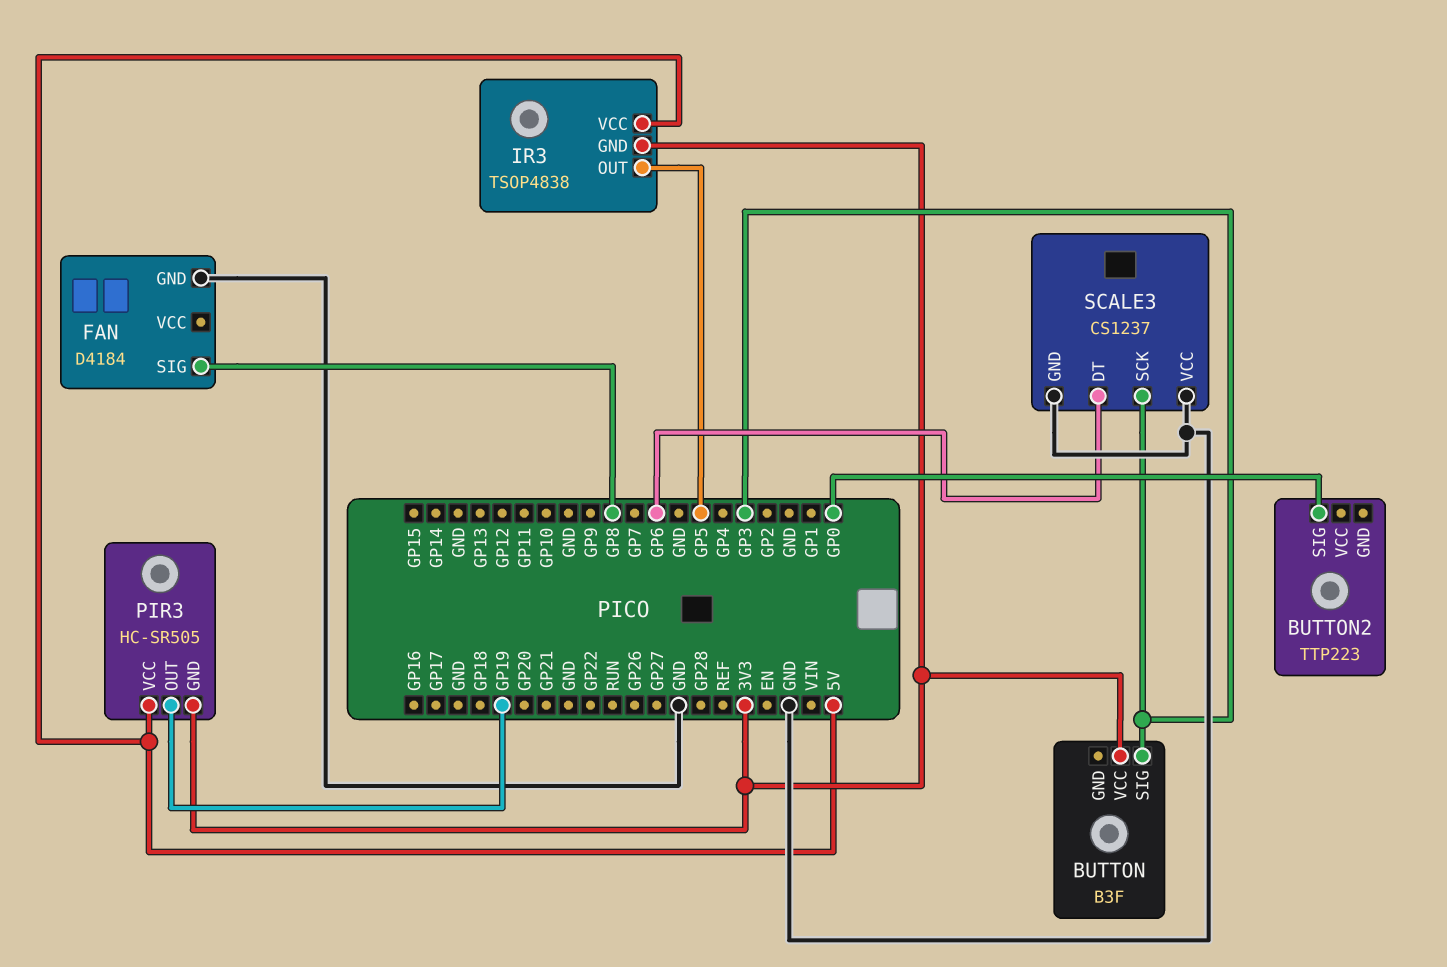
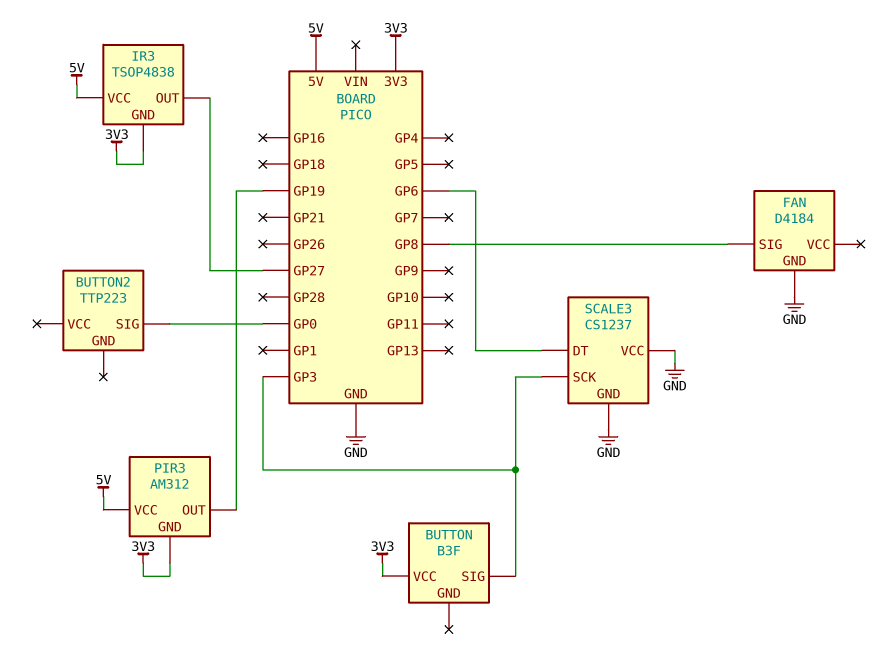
IR3 pin OUT: GP5 -> GP27
PIR3: HC-SR505 -> AM312

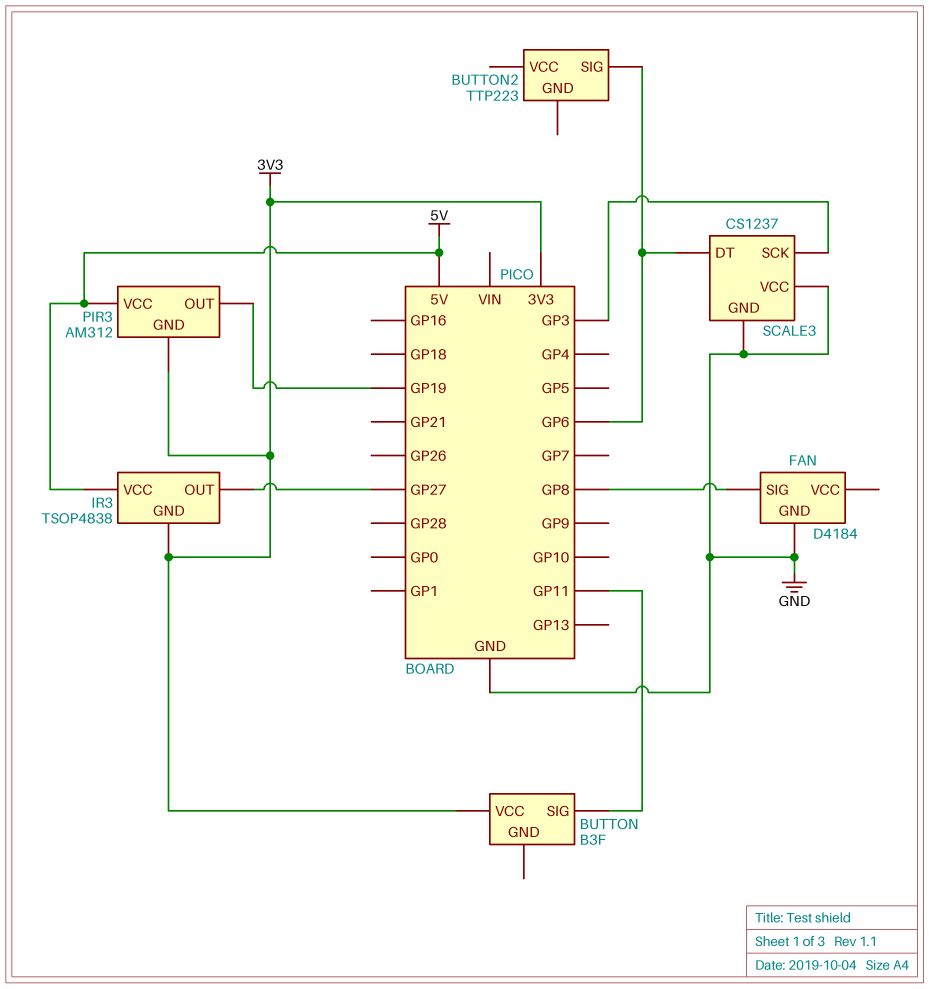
BUTTON pin SIG: GP3 -> GP11
BUTTON2 pin SIG: GP0 -> GP6

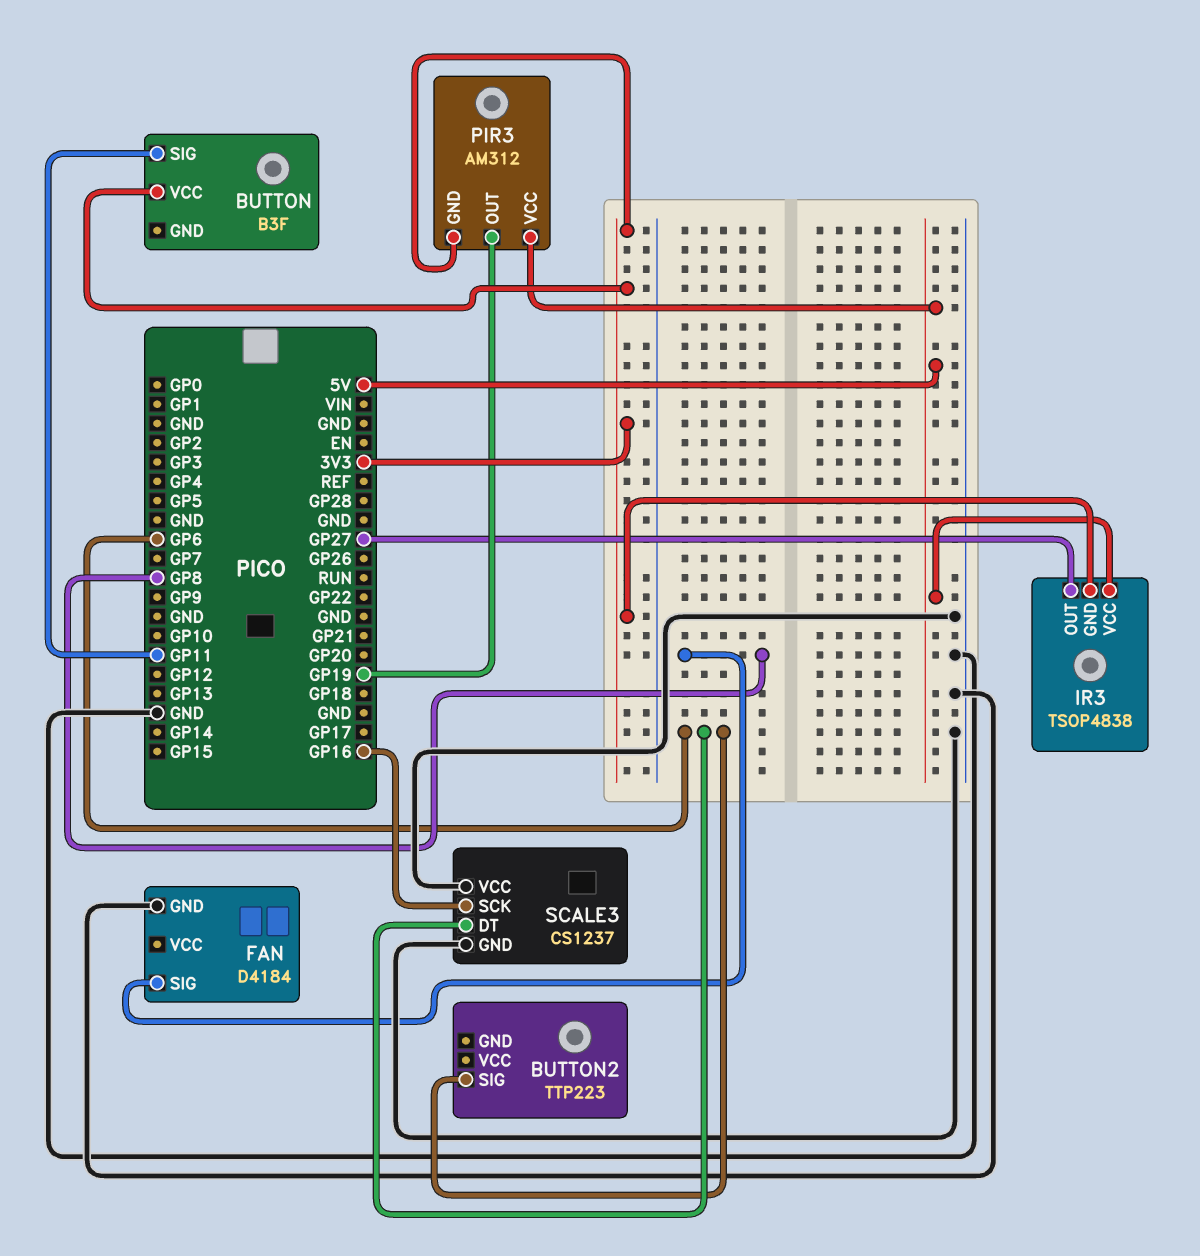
SCALE3 pin SCK: GP3 -> GP16

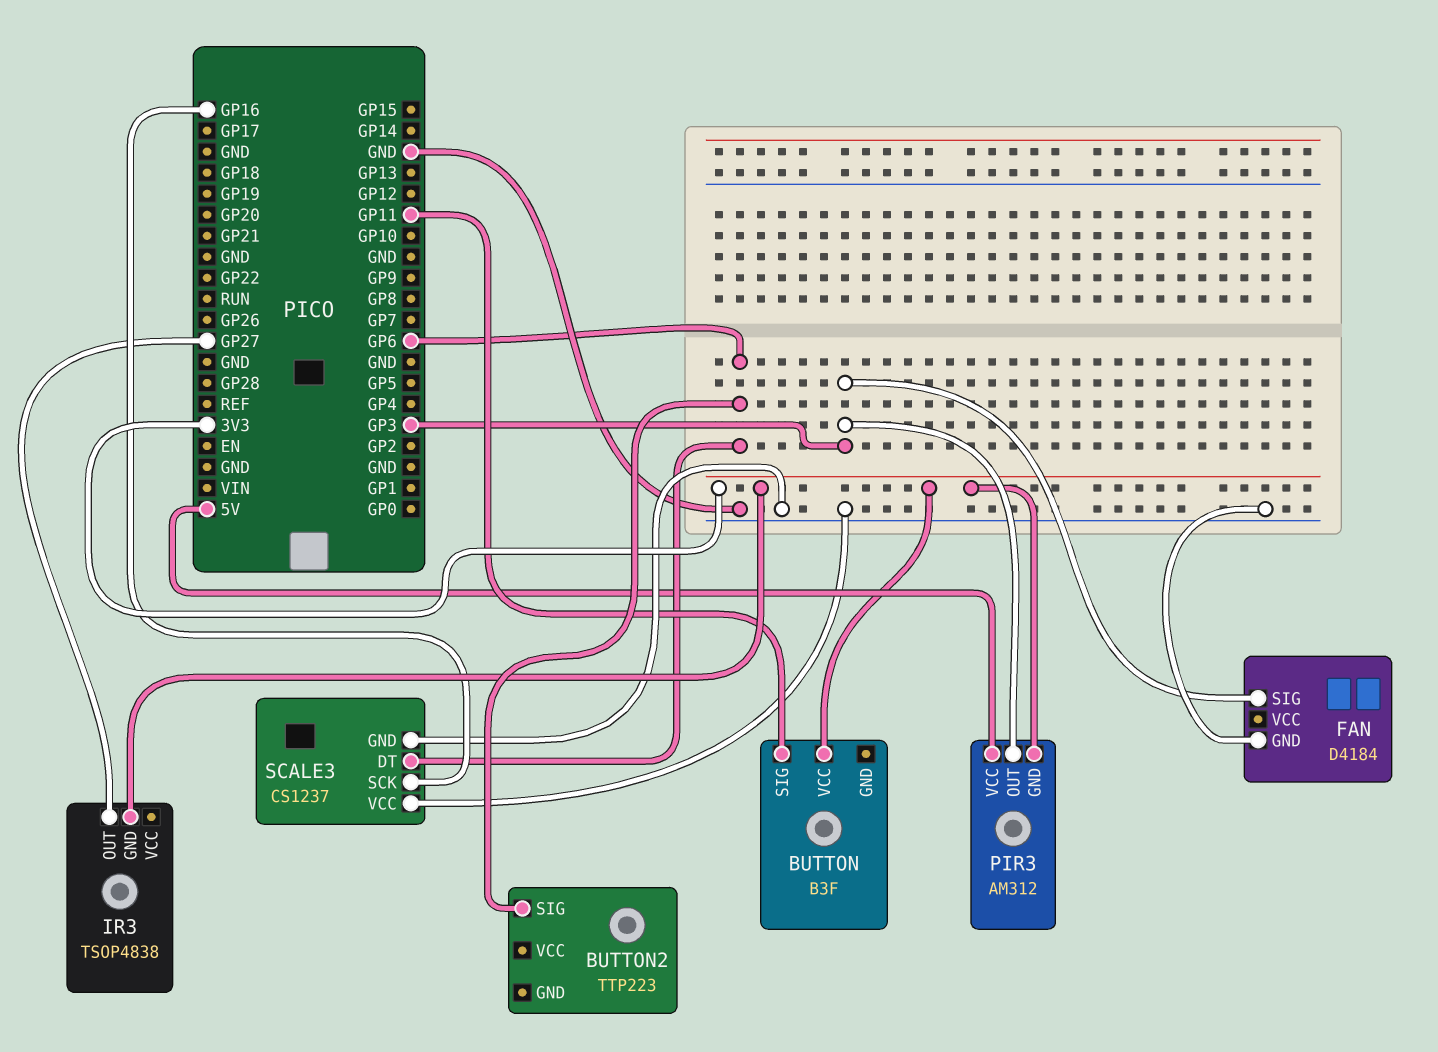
FAN pin SIG: GP8 -> GP3
IR3 pin VCC: 5V -> none
PIR3 pin OUT: GP19 -> GP3

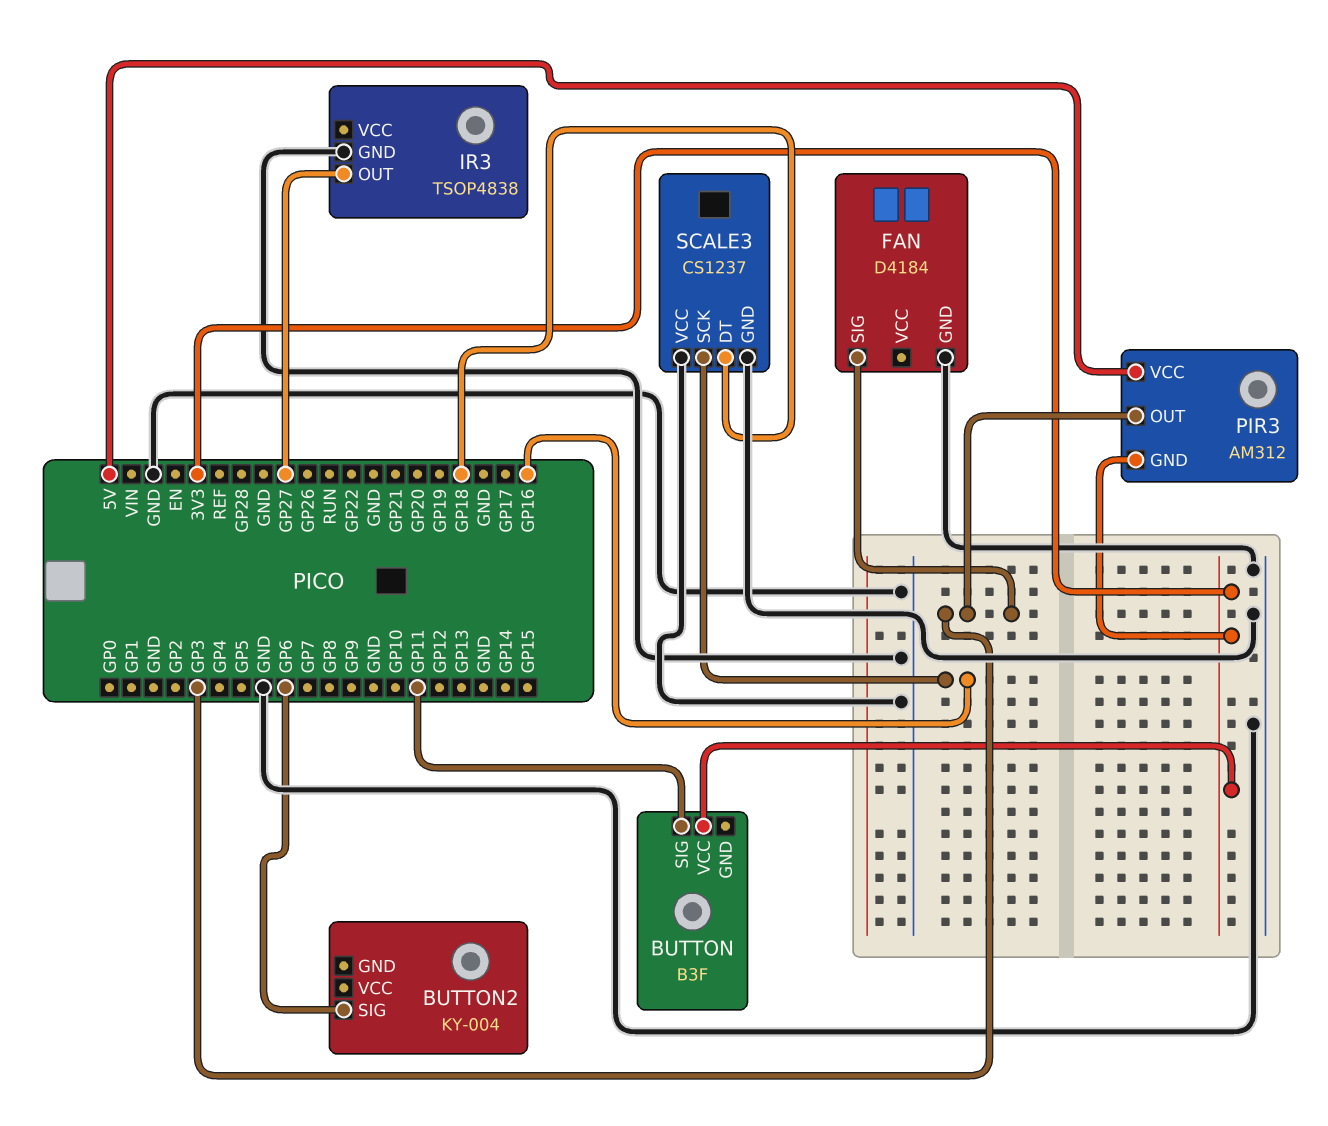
BUTTON2: TTP223 -> KY-004
IR3 pin GND: 3V3 -> GND
SCALE3 pin DT: GP6 -> GP18

